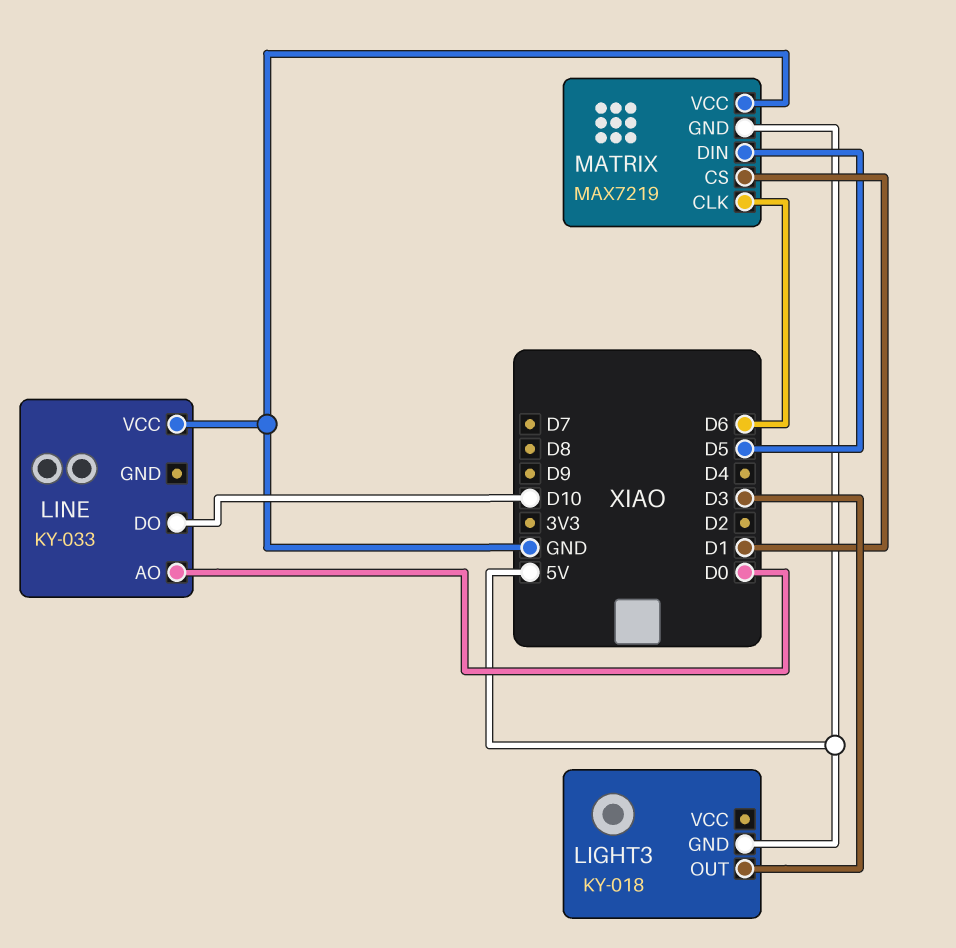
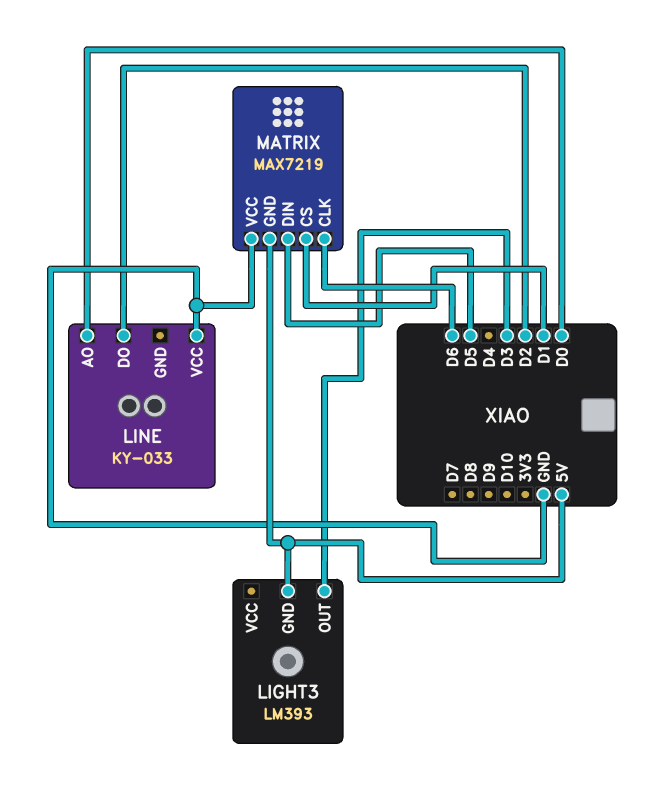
LIGHT3: KY-018 -> LM393
LINE pin DO: D10 -> D2

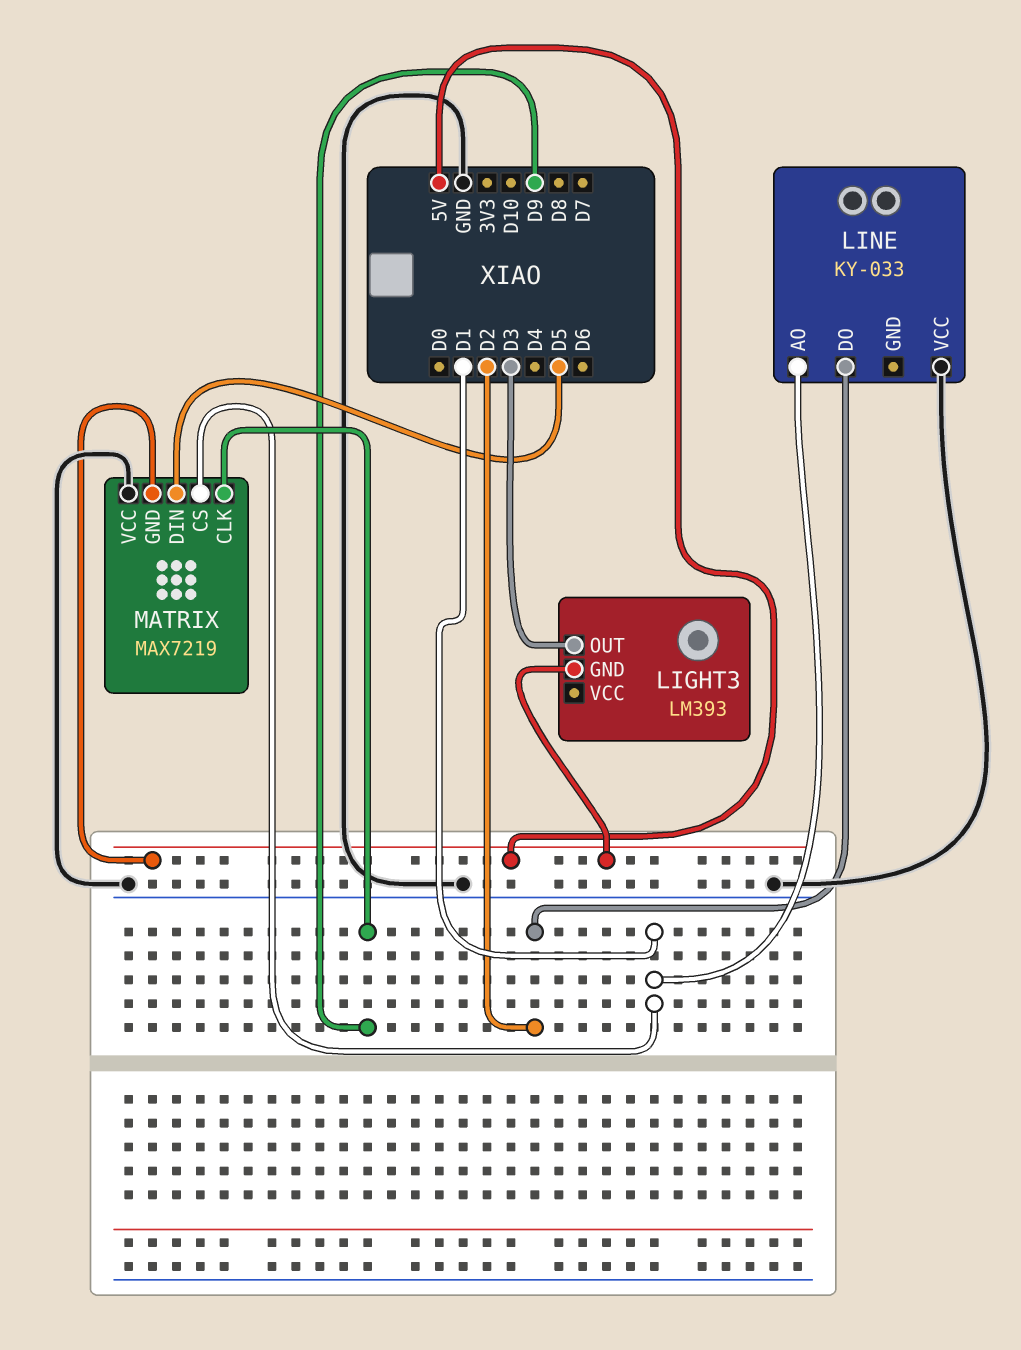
LINE pin AO: D0 -> D1
MATRIX pin CLK: D6 -> D9

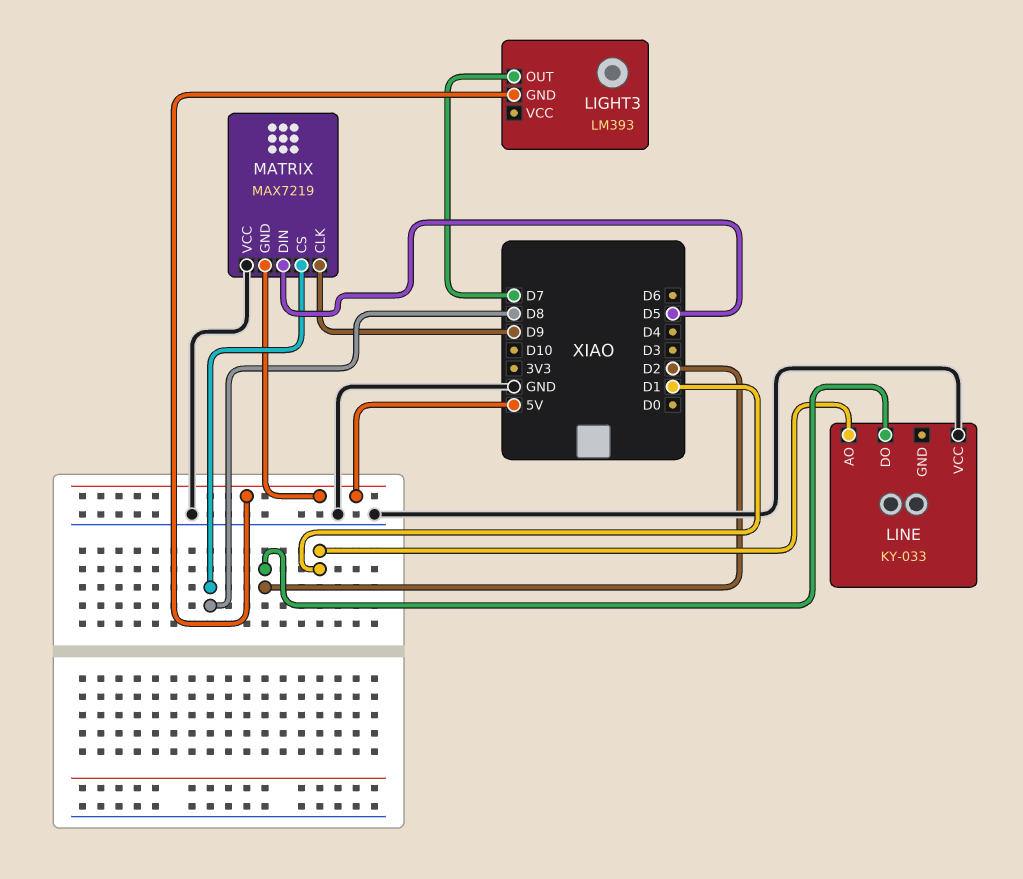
LIGHT3 pin OUT: D3 -> D7
MATRIX pin CS: D1 -> D8

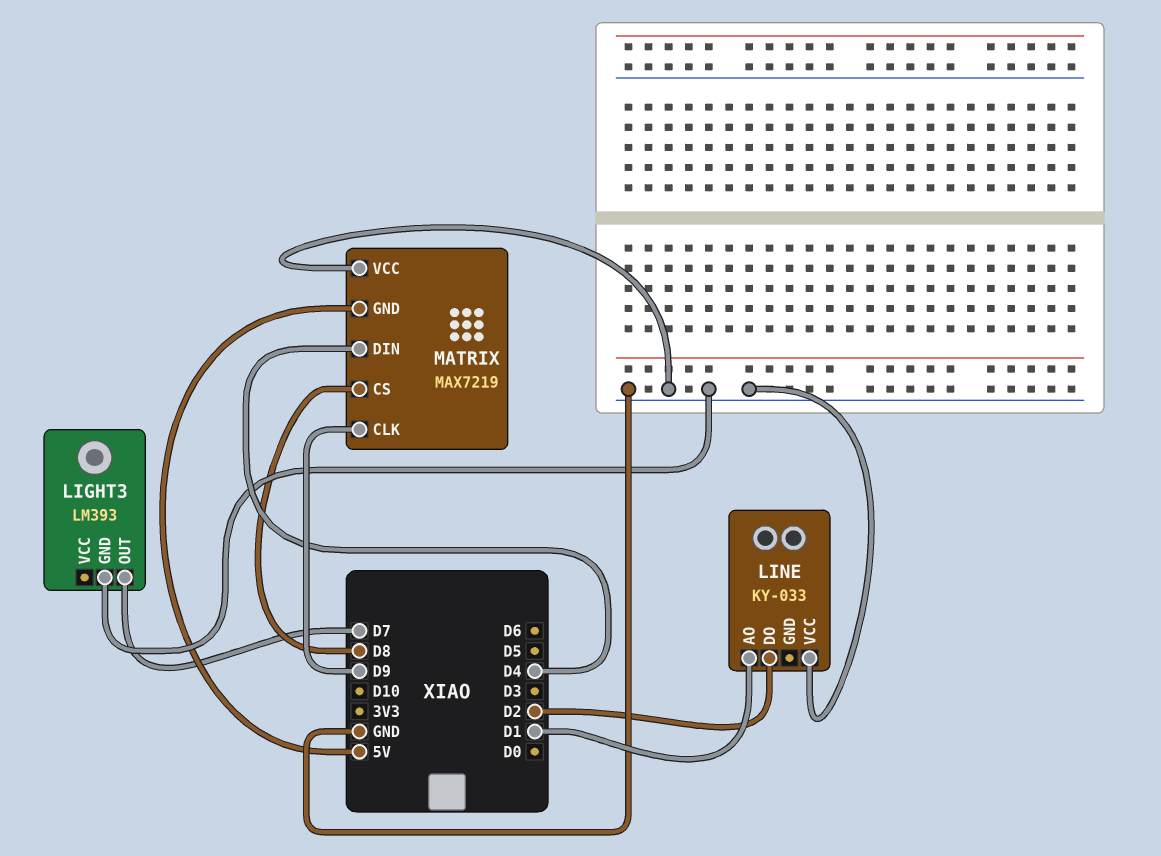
LIGHT3 pin GND: 5V -> GND
MATRIX pin DIN: D5 -> D4

